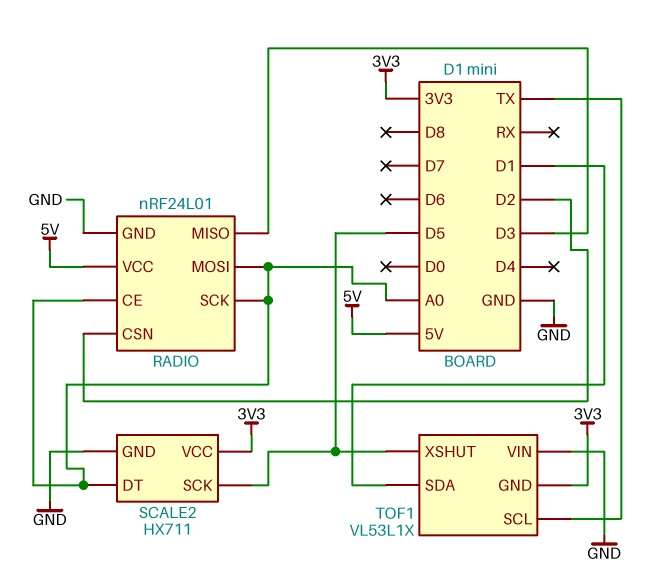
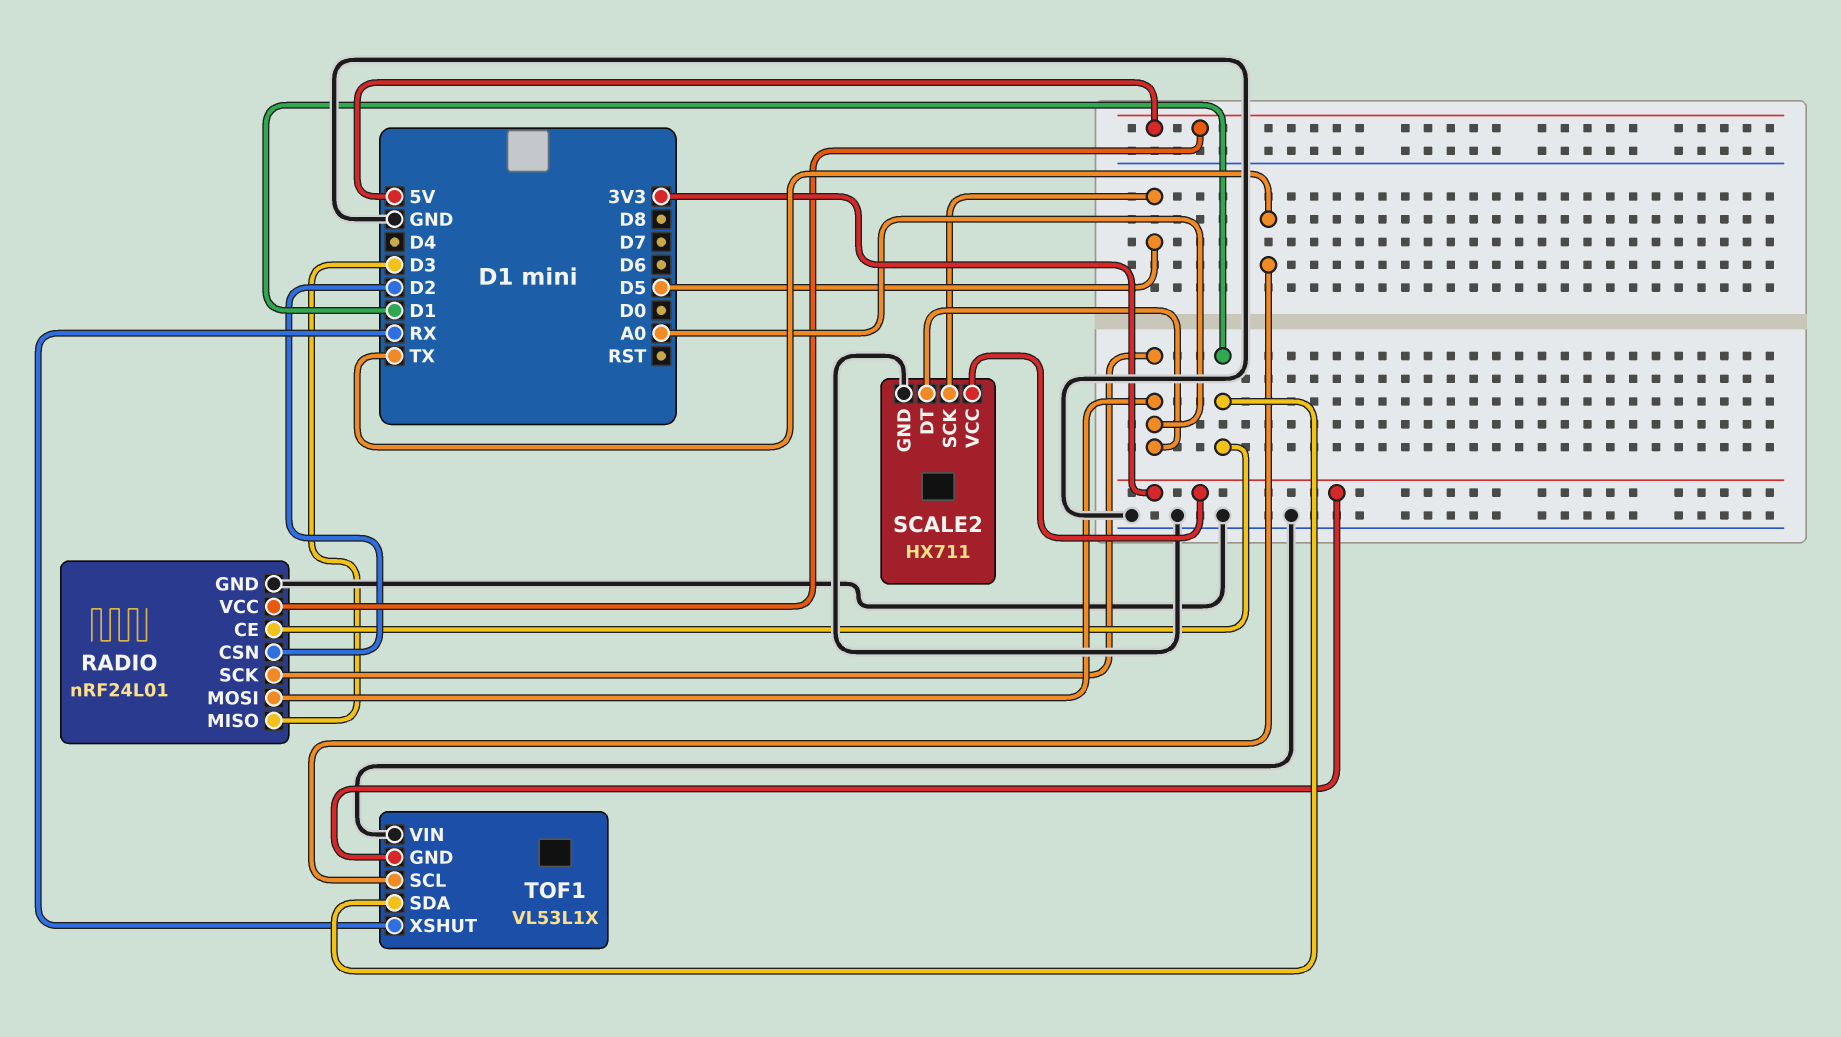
RADIO pin CE: A0 -> D1
TOF1 pin XSHUT: D5 -> RX

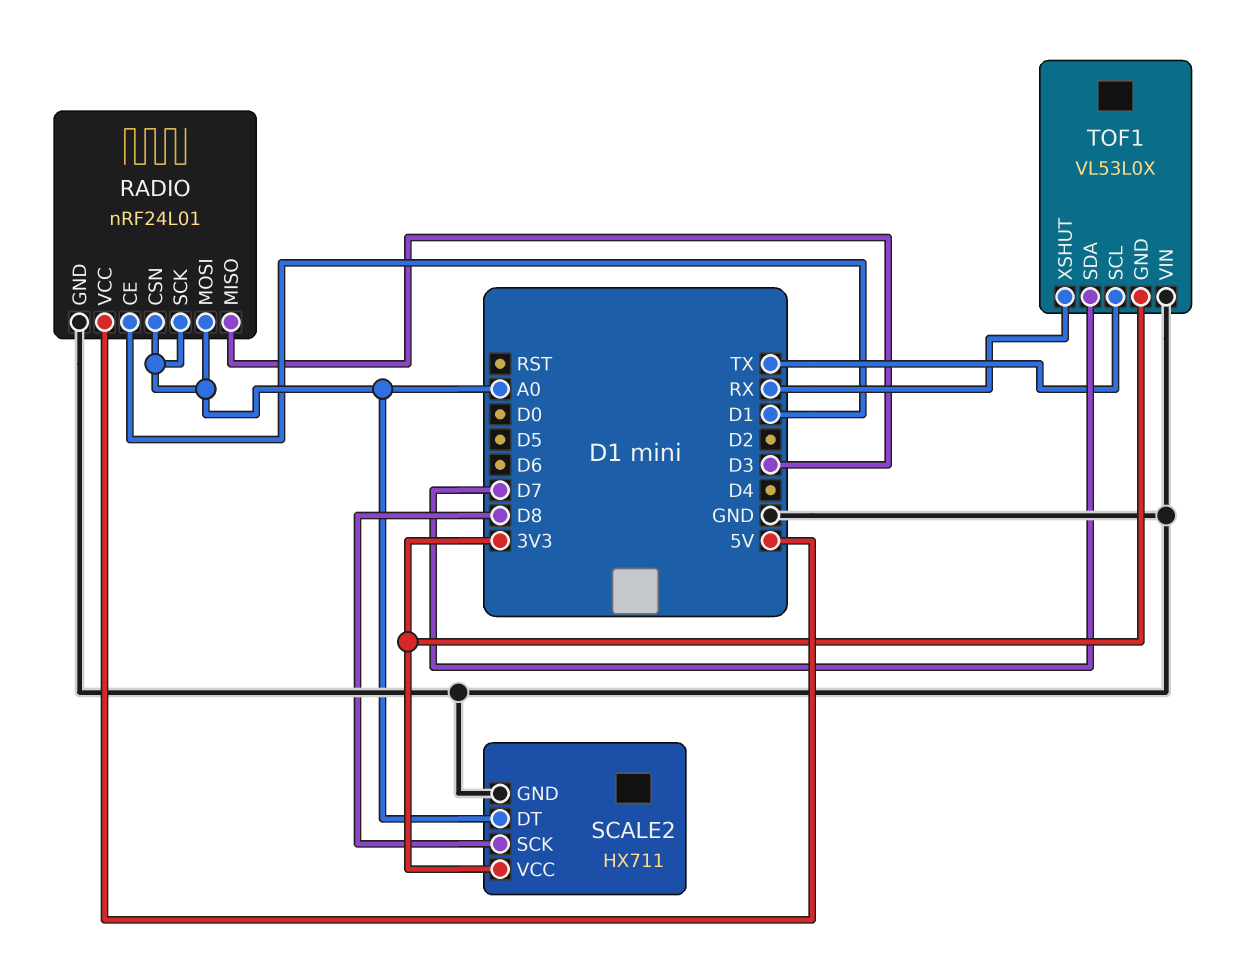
RADIO pin CSN: D2 -> A0
SCALE2 pin SCK: D5 -> D8
TOF1: VL53L1X -> VL53L0X
TOF1 pin SDA: D1 -> D7

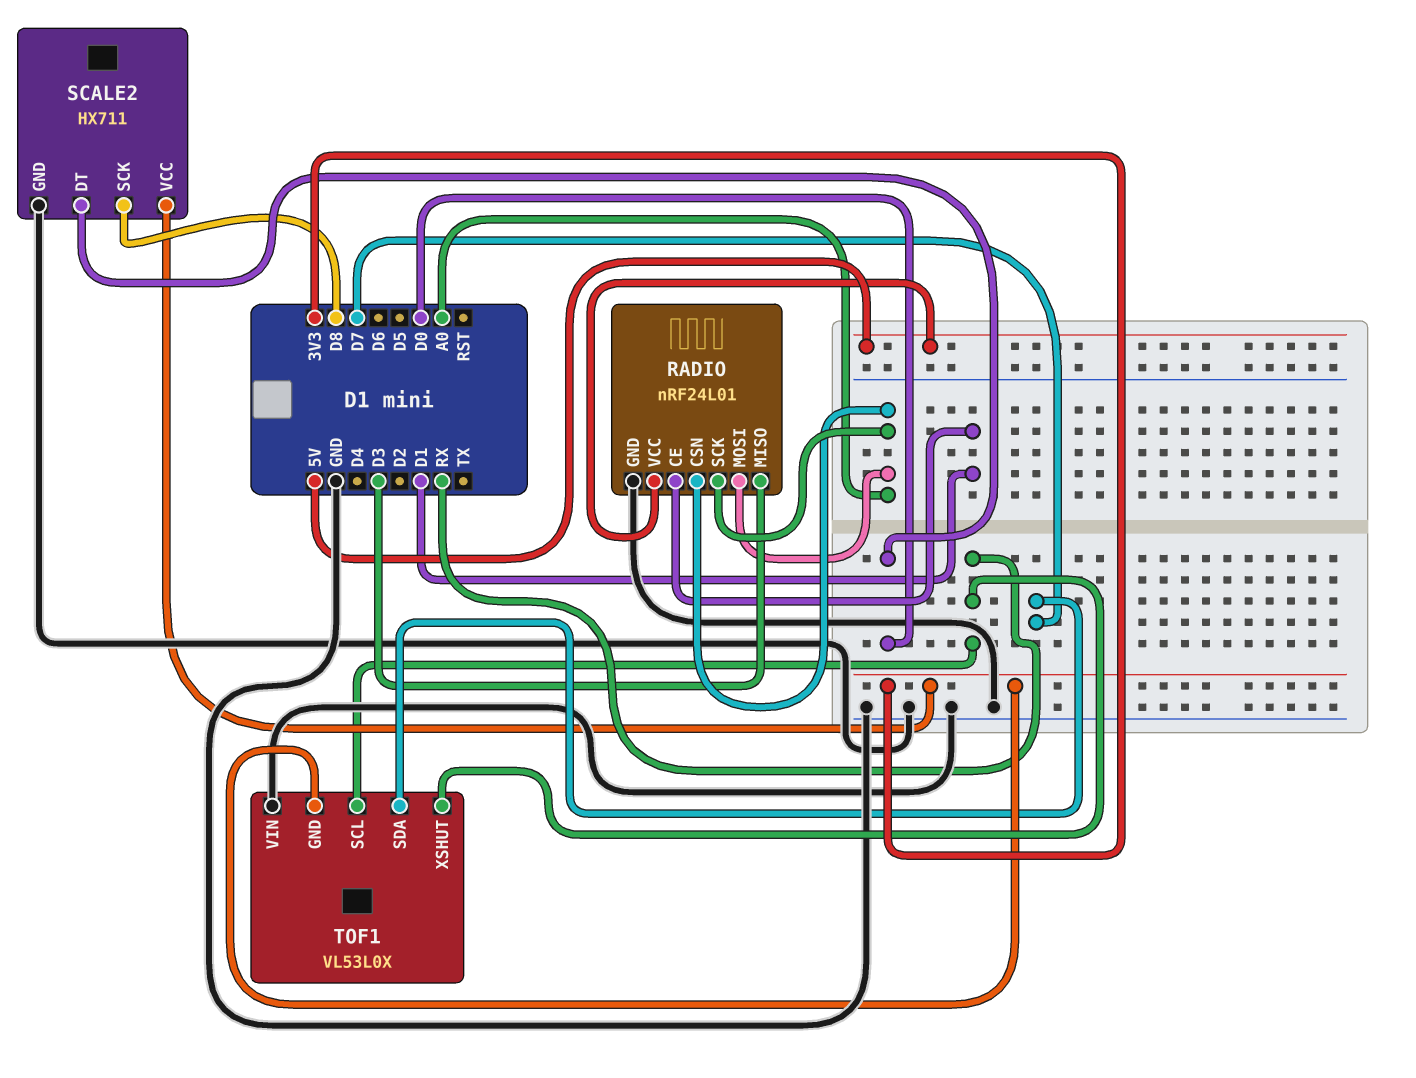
SCALE2 pin DT: A0 -> D0
TOF1 pin SCL: TX -> RX

